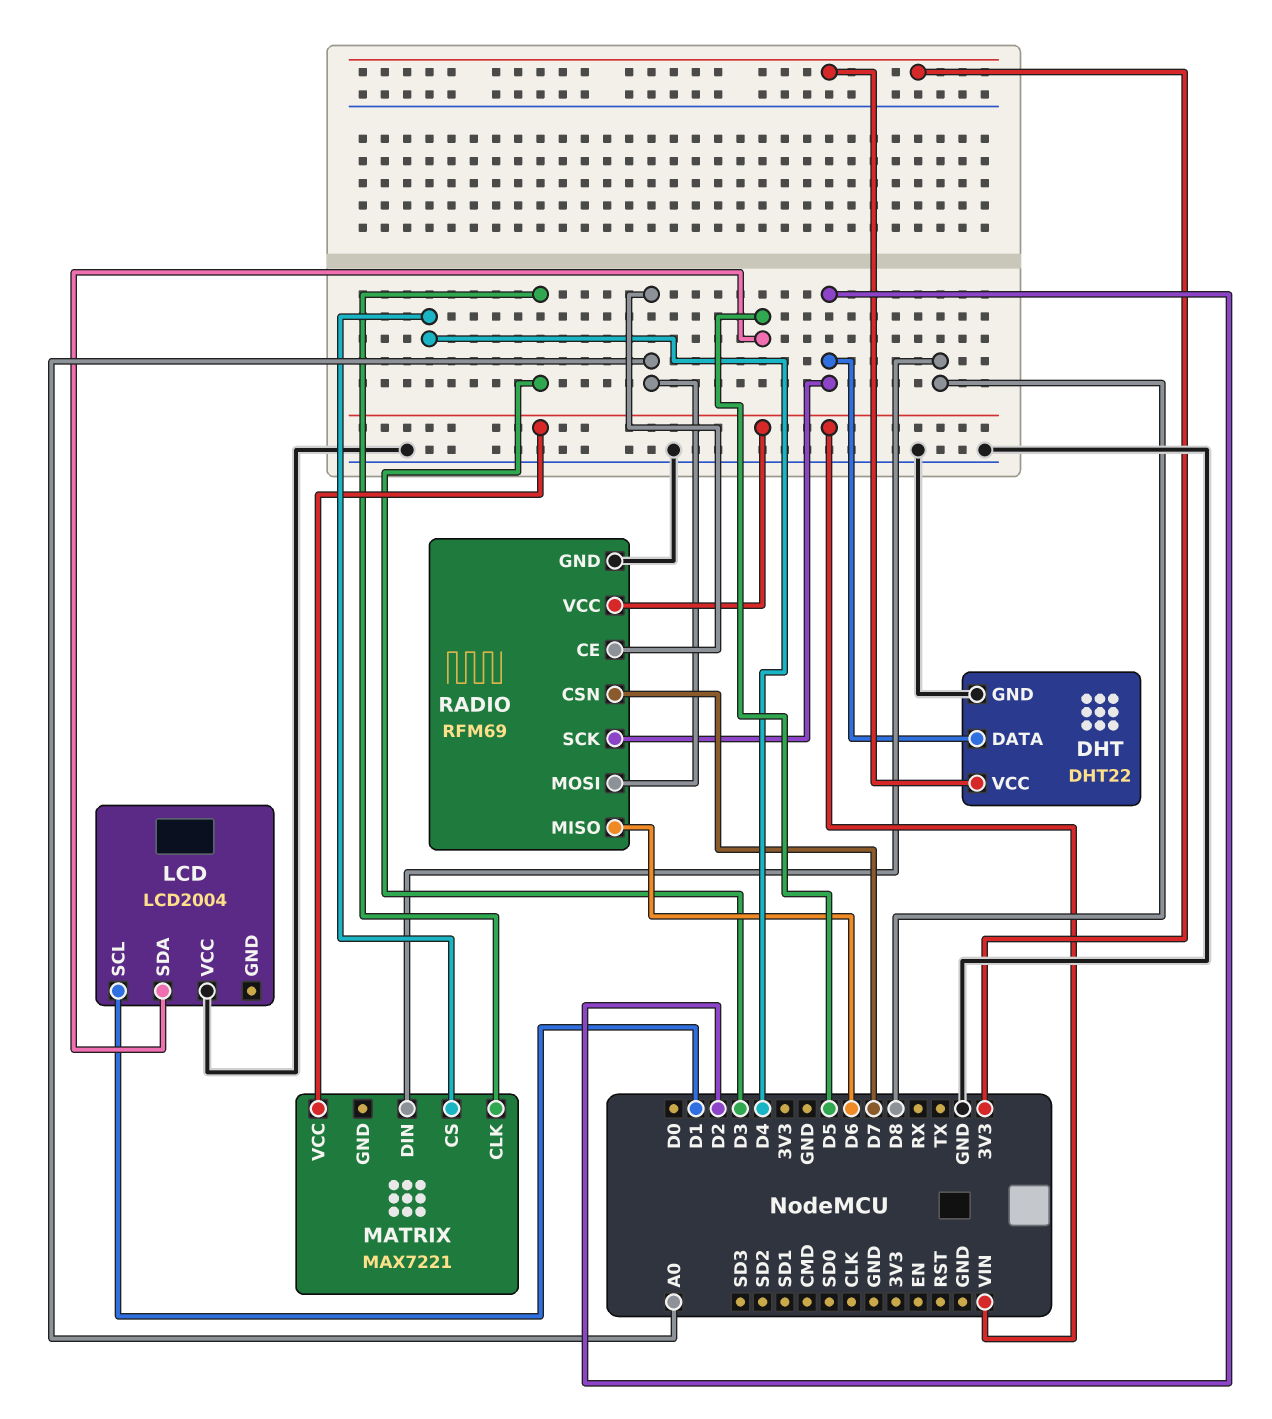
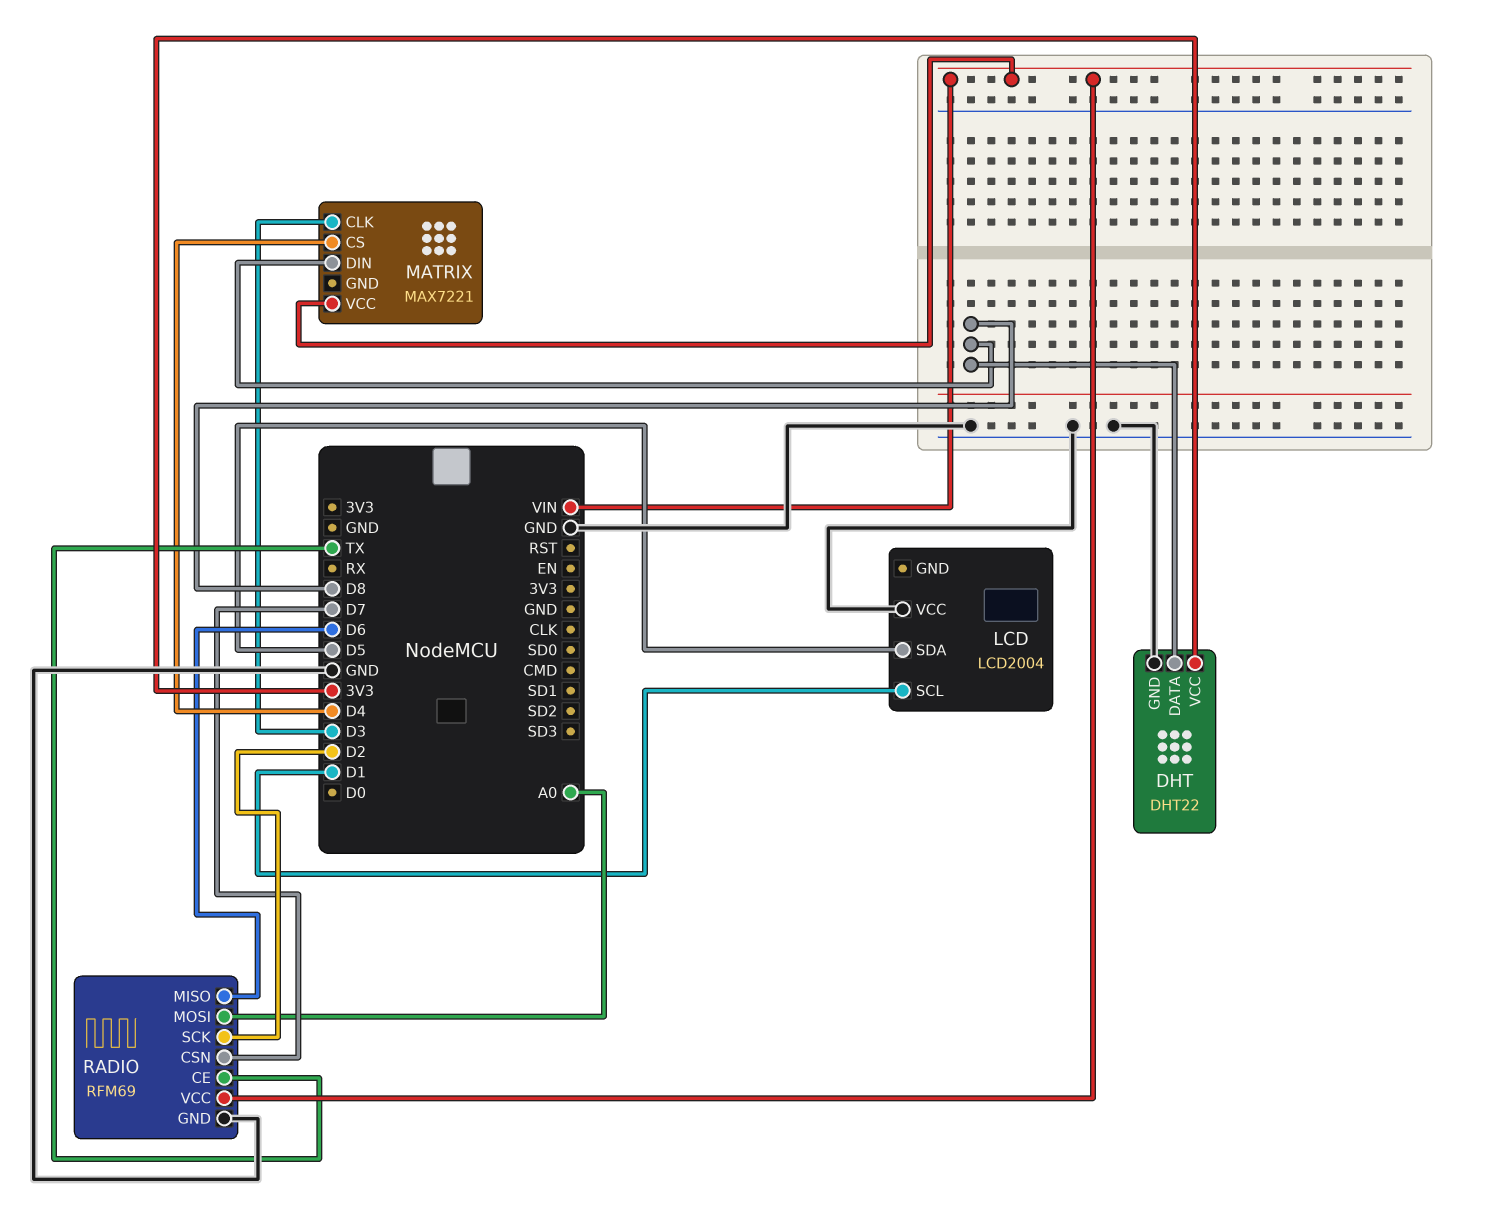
DHT pin DATA: D2 -> D8
RADIO pin CE: A0 -> TX

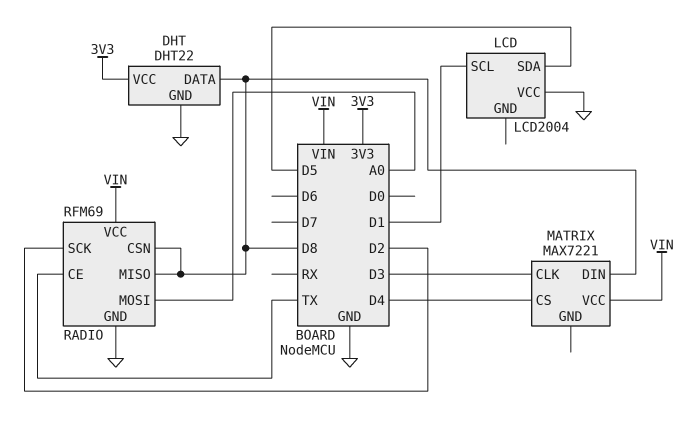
RADIO pin CSN: D7 -> D8
RADIO pin MISO: D6 -> D8

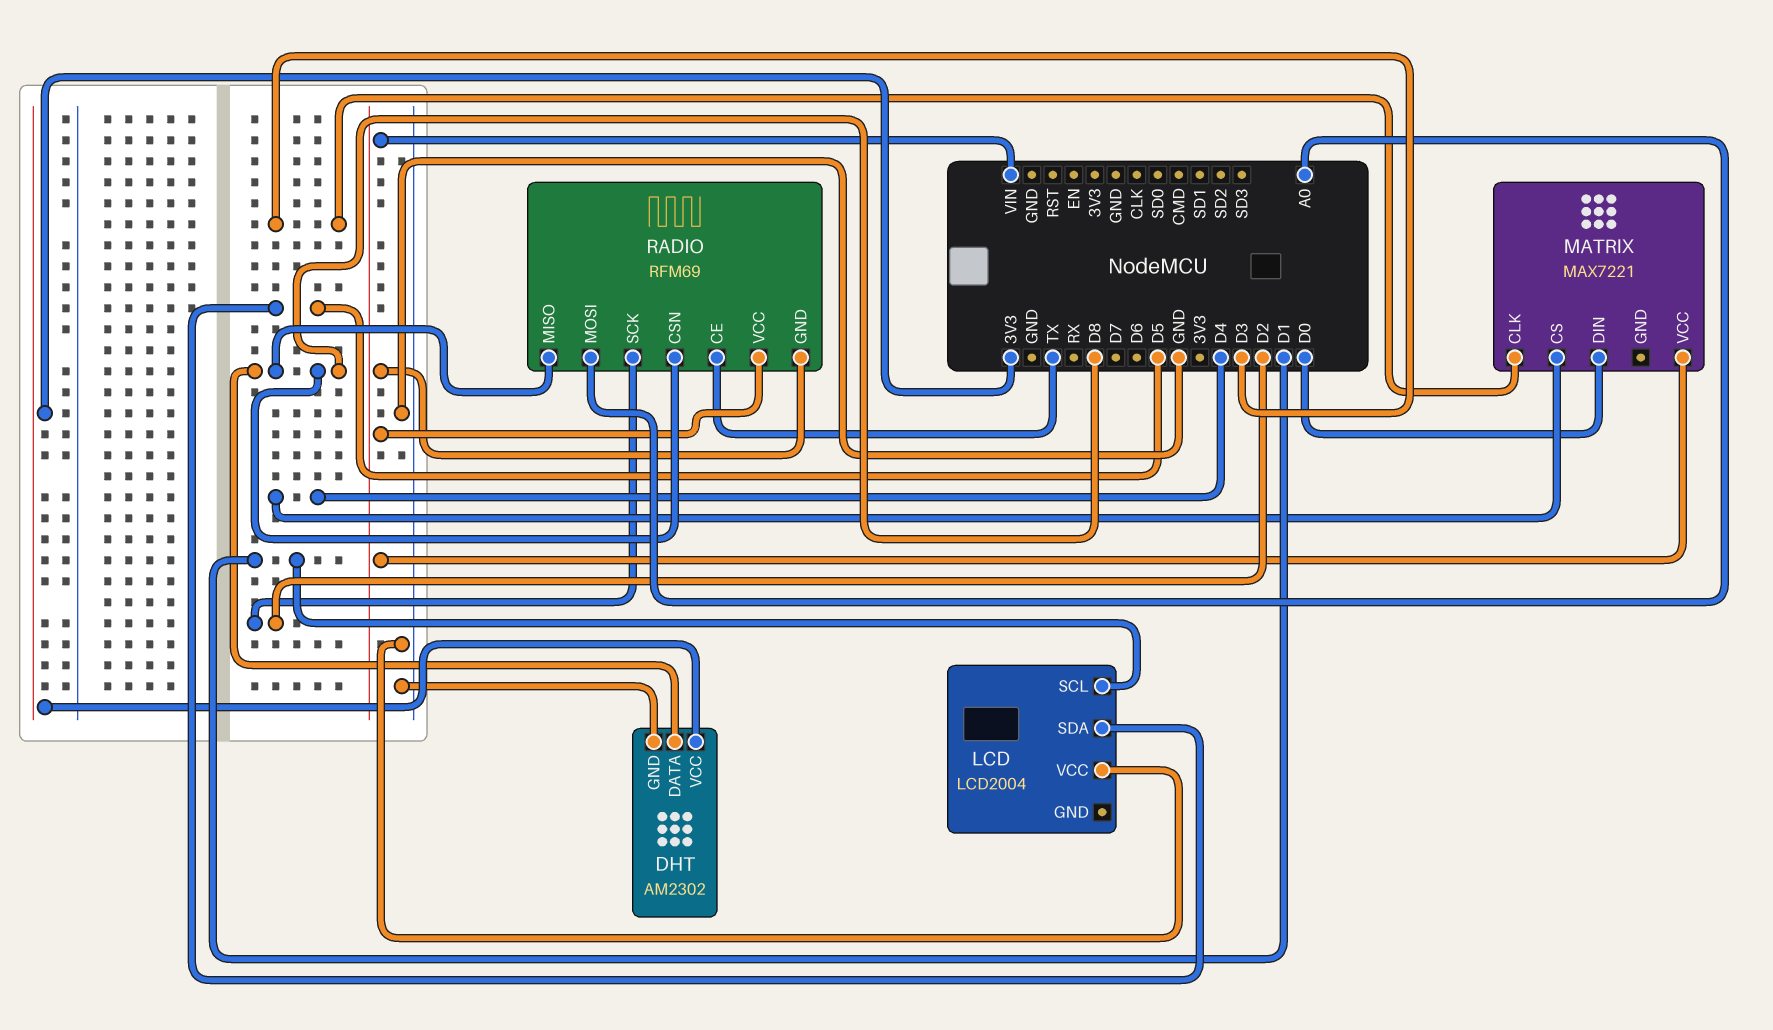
DHT: DHT22 -> AM2302
MATRIX pin DIN: D8 -> D0
RADIO pin GND: GND -> VIN

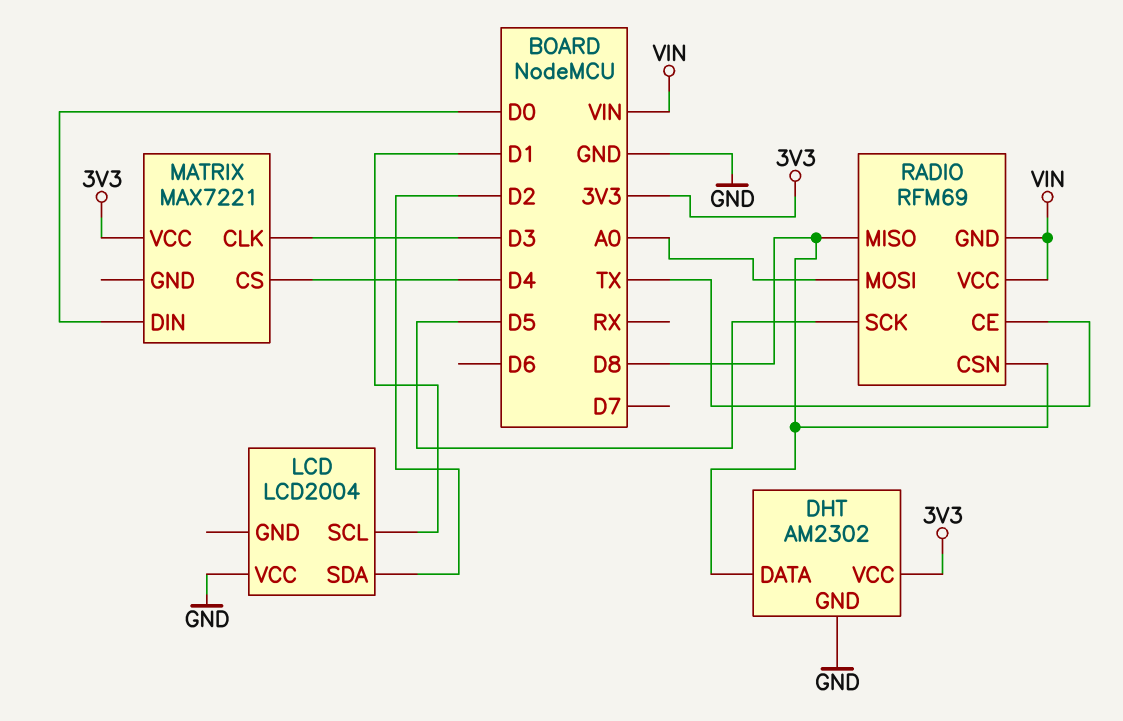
LCD pin SDA: D5 -> D2
MATRIX pin VCC: VIN -> 3V3
RADIO pin SCK: D2 -> D5

